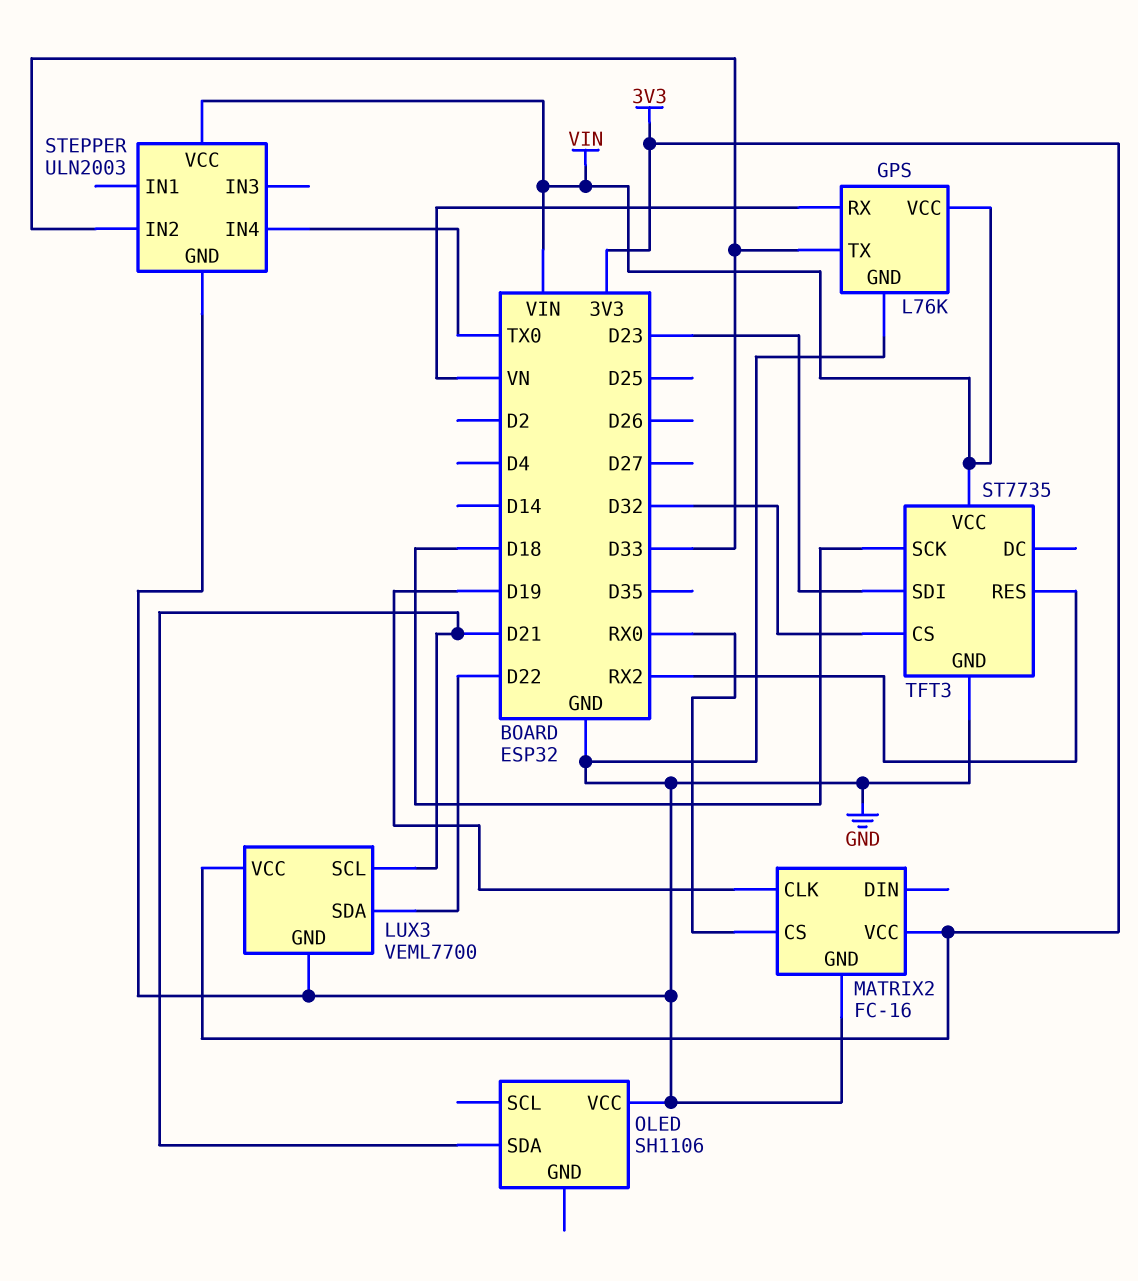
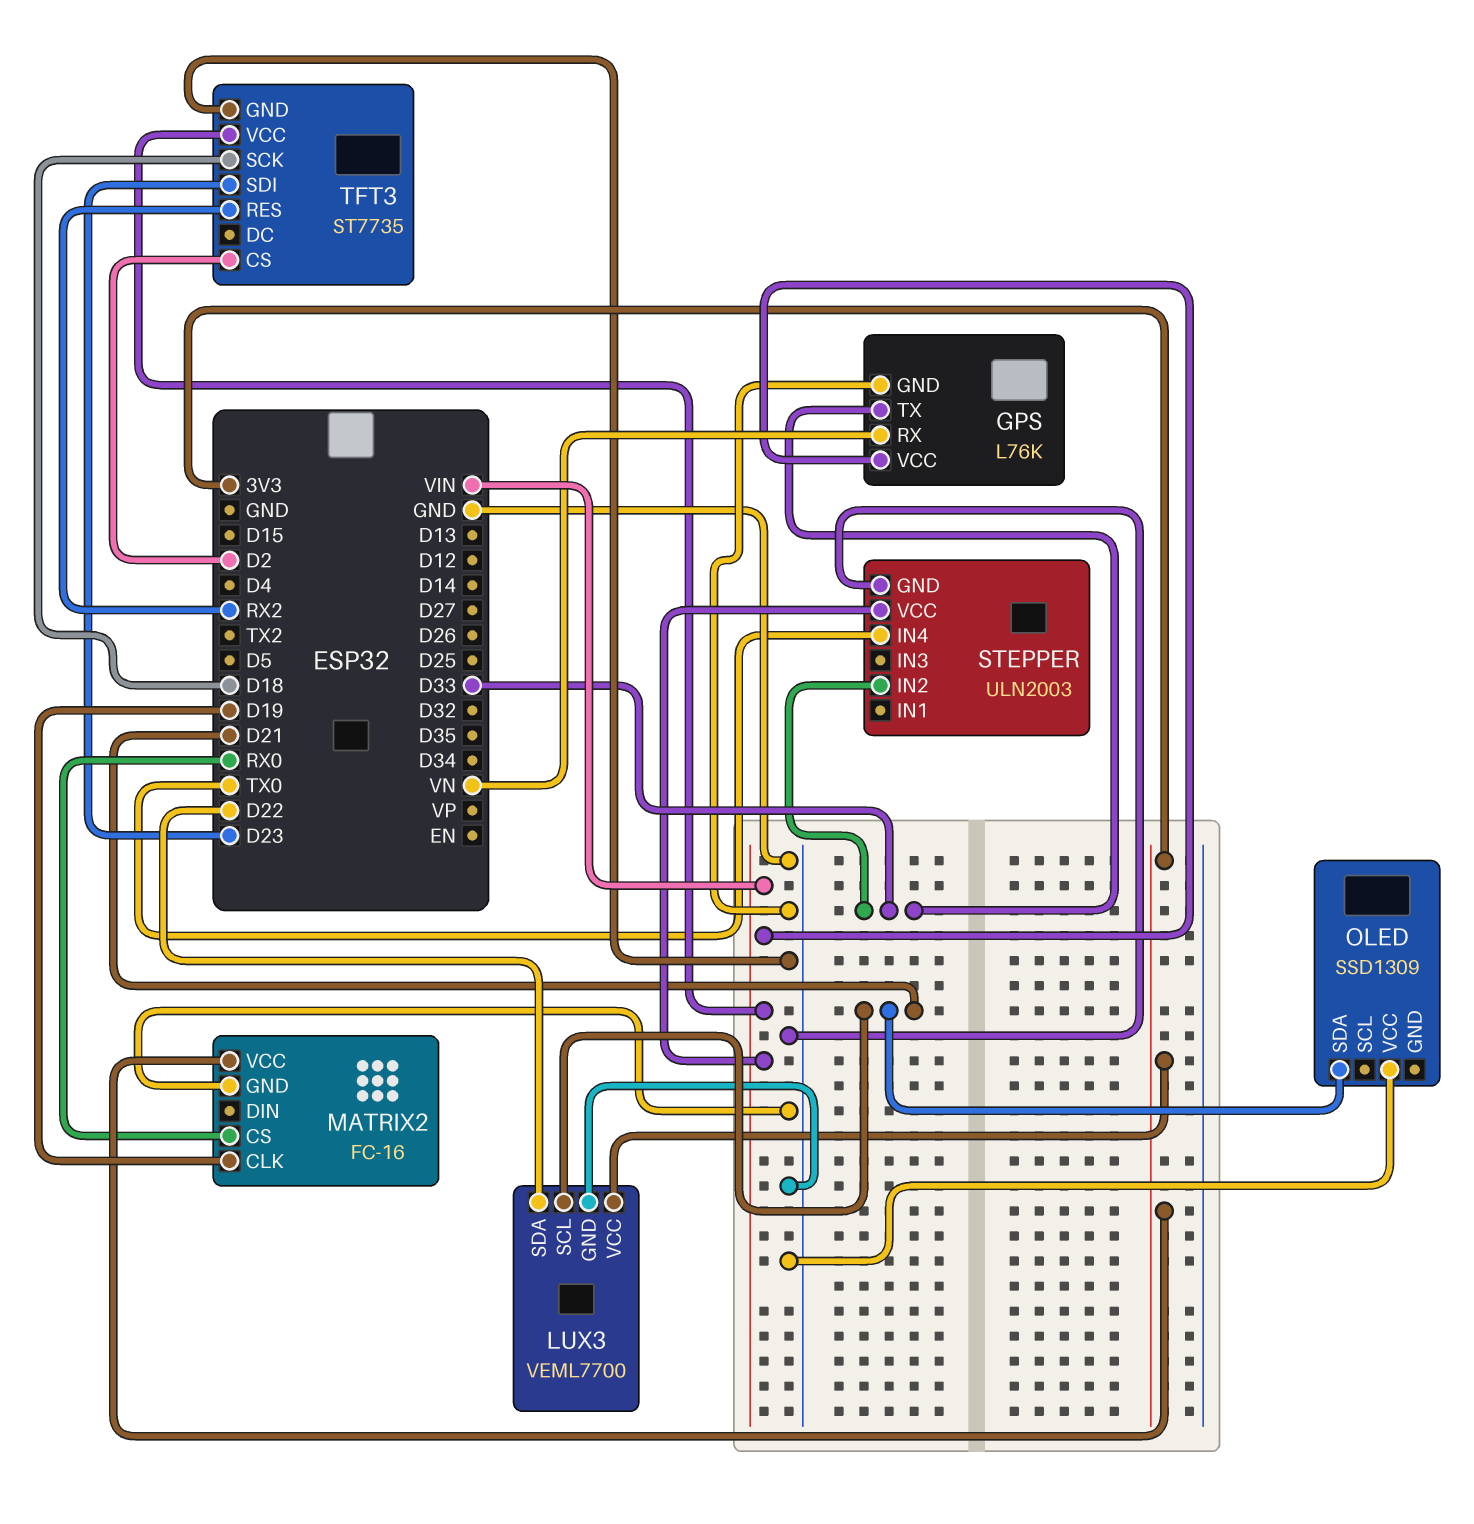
OLED: SH1106 -> SSD1309
TFT3 pin CS: D32 -> D2

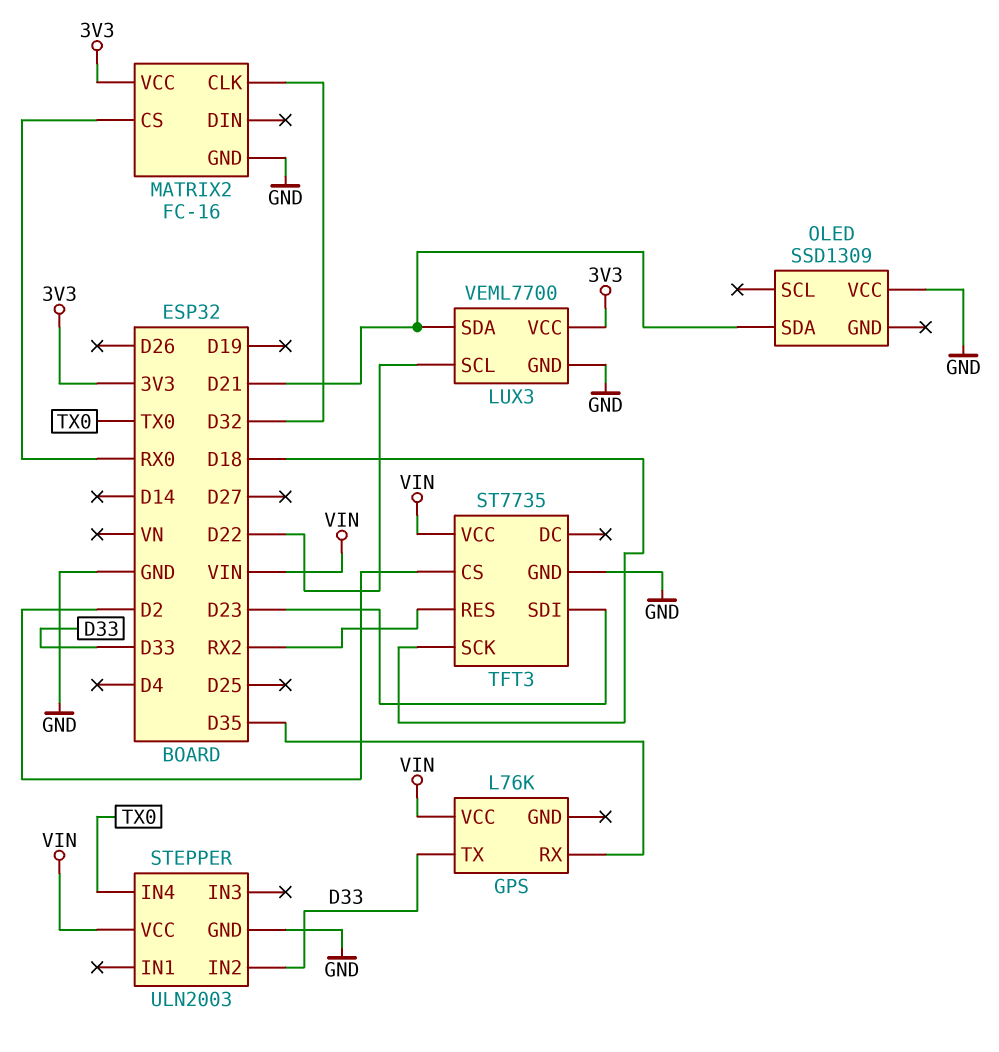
GPS pin GND: GND -> none
GPS pin RX: VN -> D35
LUX3 pin SCL: D21 -> D22
LUX3 pin SDA: D22 -> D21
MATRIX2 pin CLK: D19 -> D32

